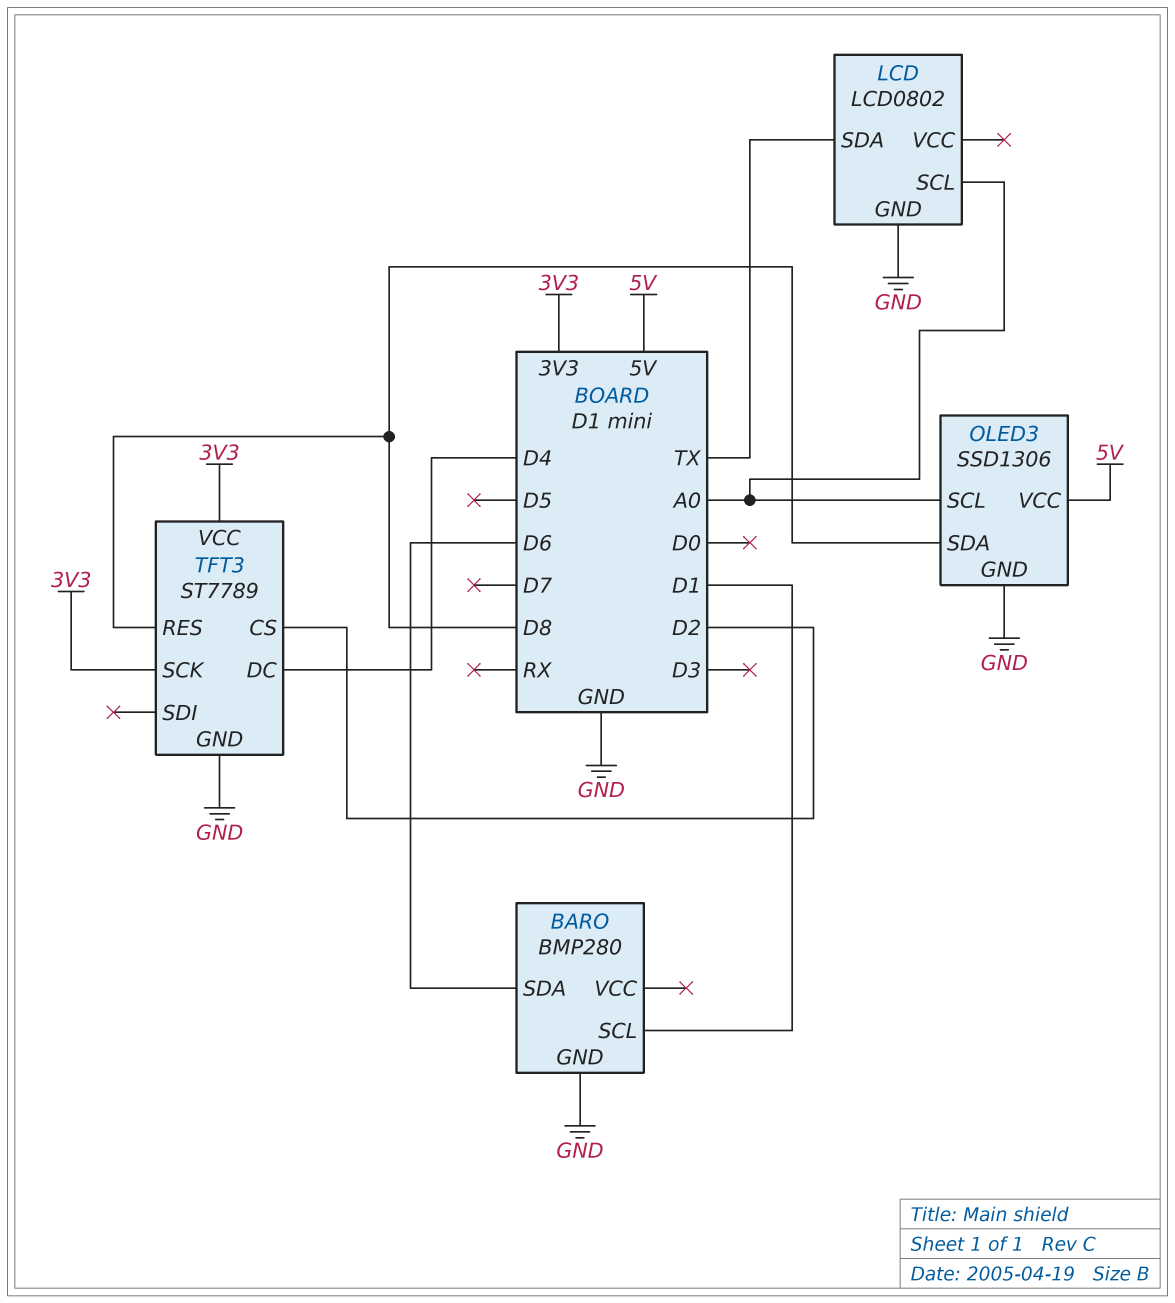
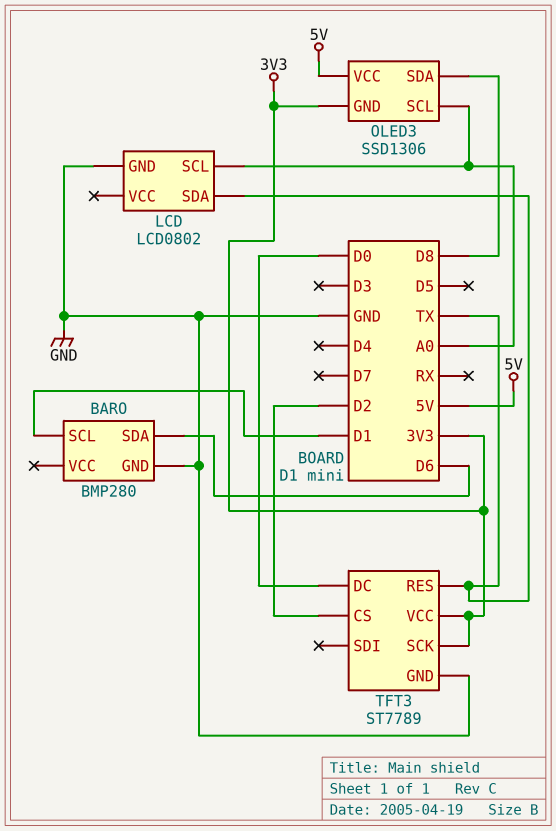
OLED3 pin GND: GND -> 3V3
TFT3 pin DC: D4 -> D0
TFT3 pin RES: D8 -> TX

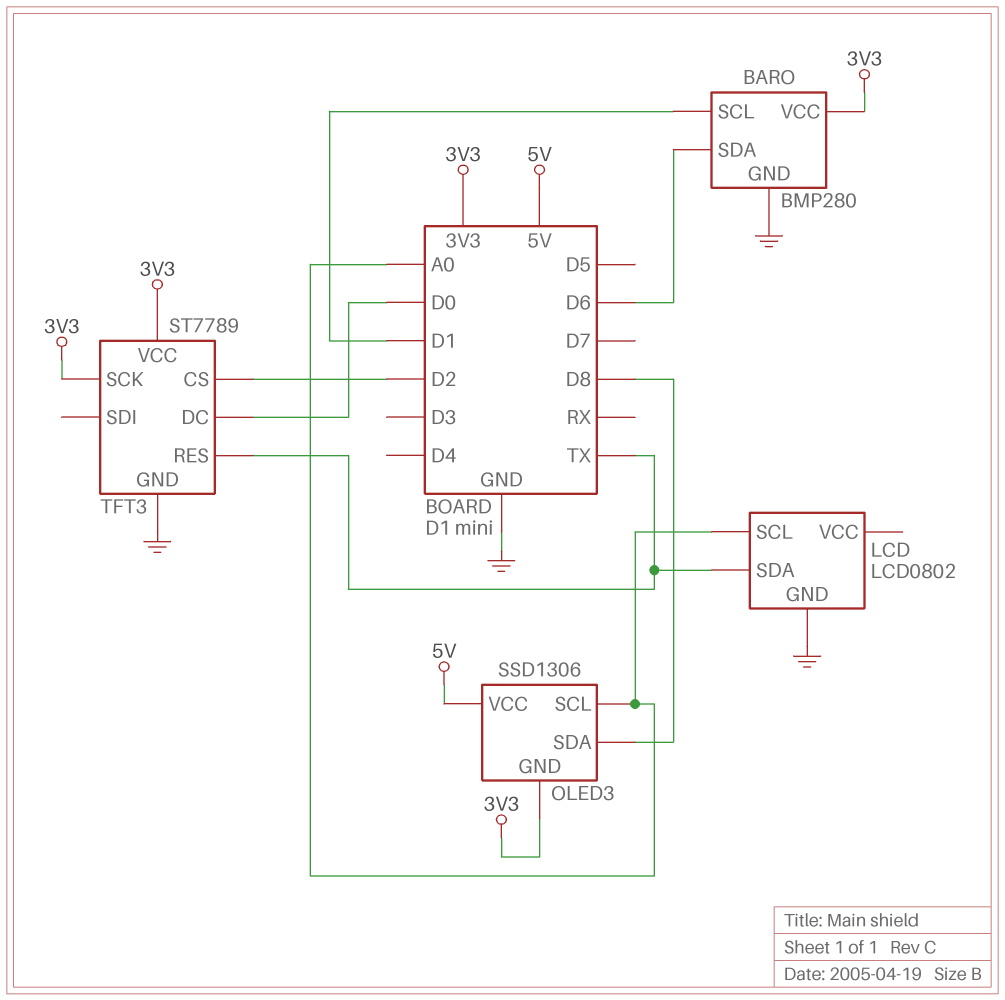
BARO pin VCC: none -> 3V3

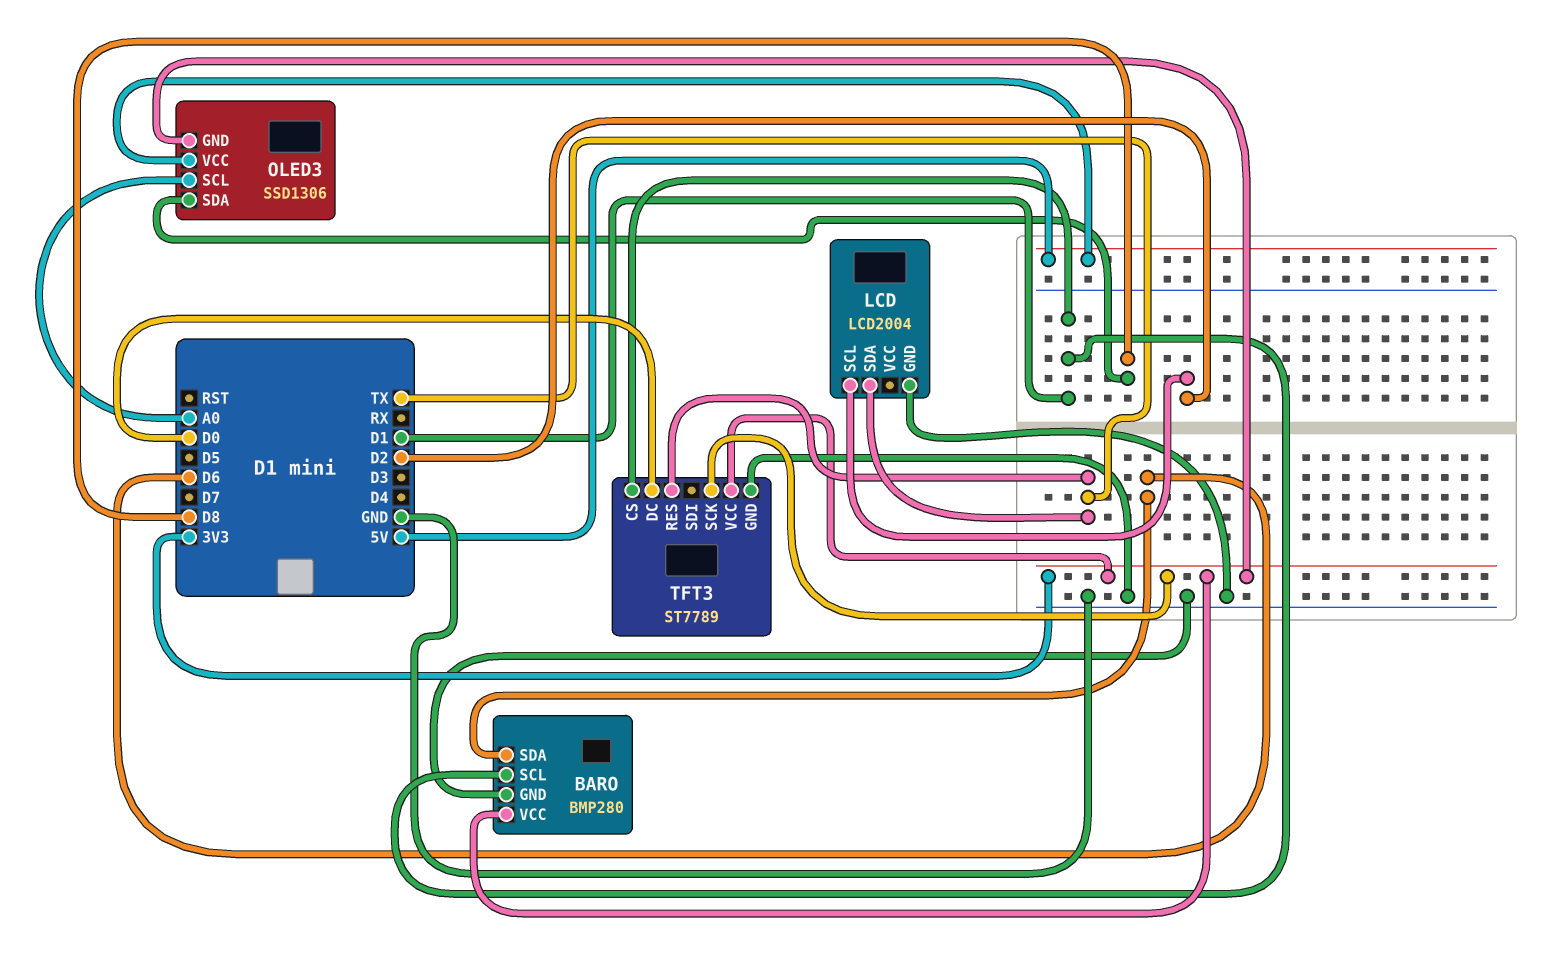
LCD: LCD0802 -> LCD2004
LCD pin SCL: A0 -> D2
TFT3 pin CS: D2 -> D1

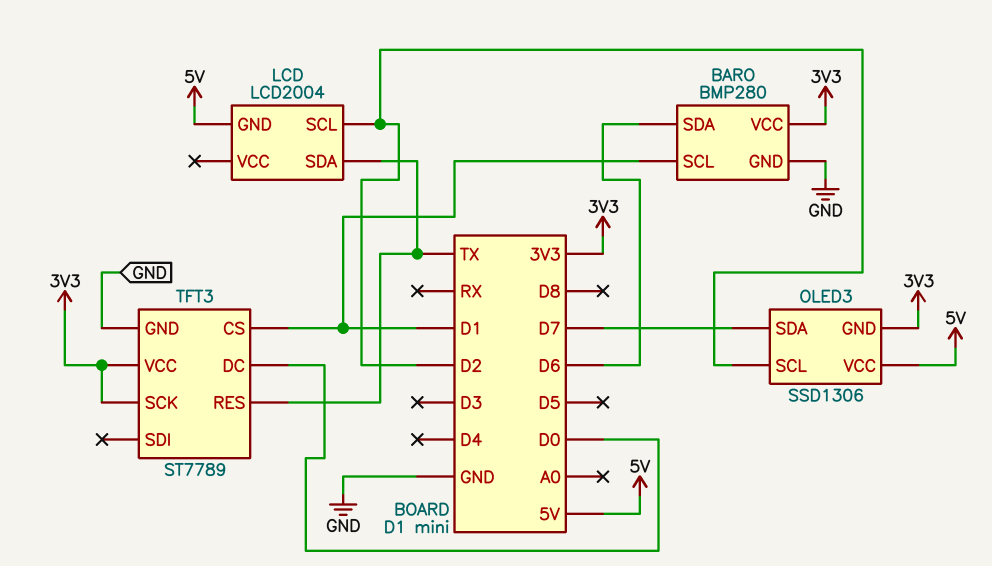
LCD pin GND: GND -> 5V
OLED3 pin SCL: A0 -> D2
OLED3 pin SDA: D8 -> D7

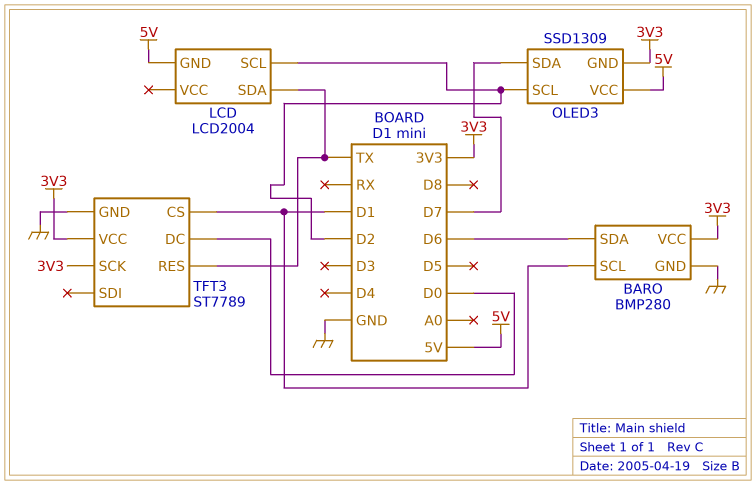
OLED3: SSD1306 -> SSD1309

